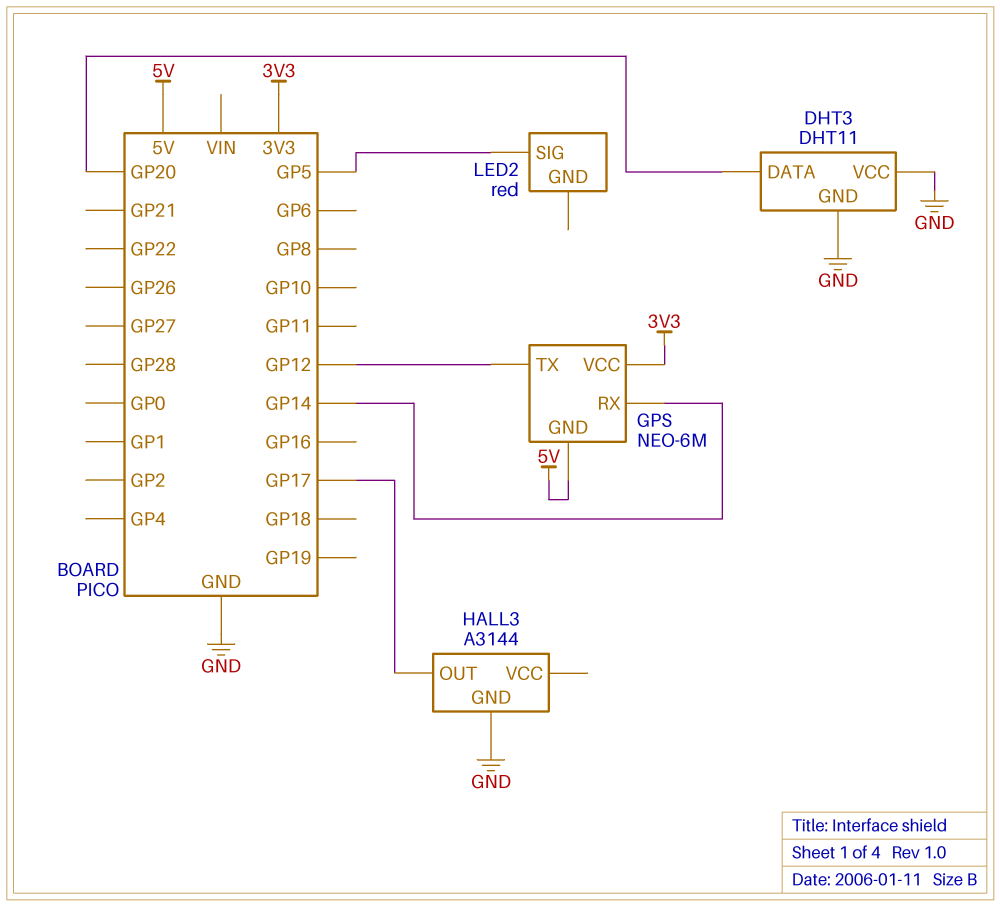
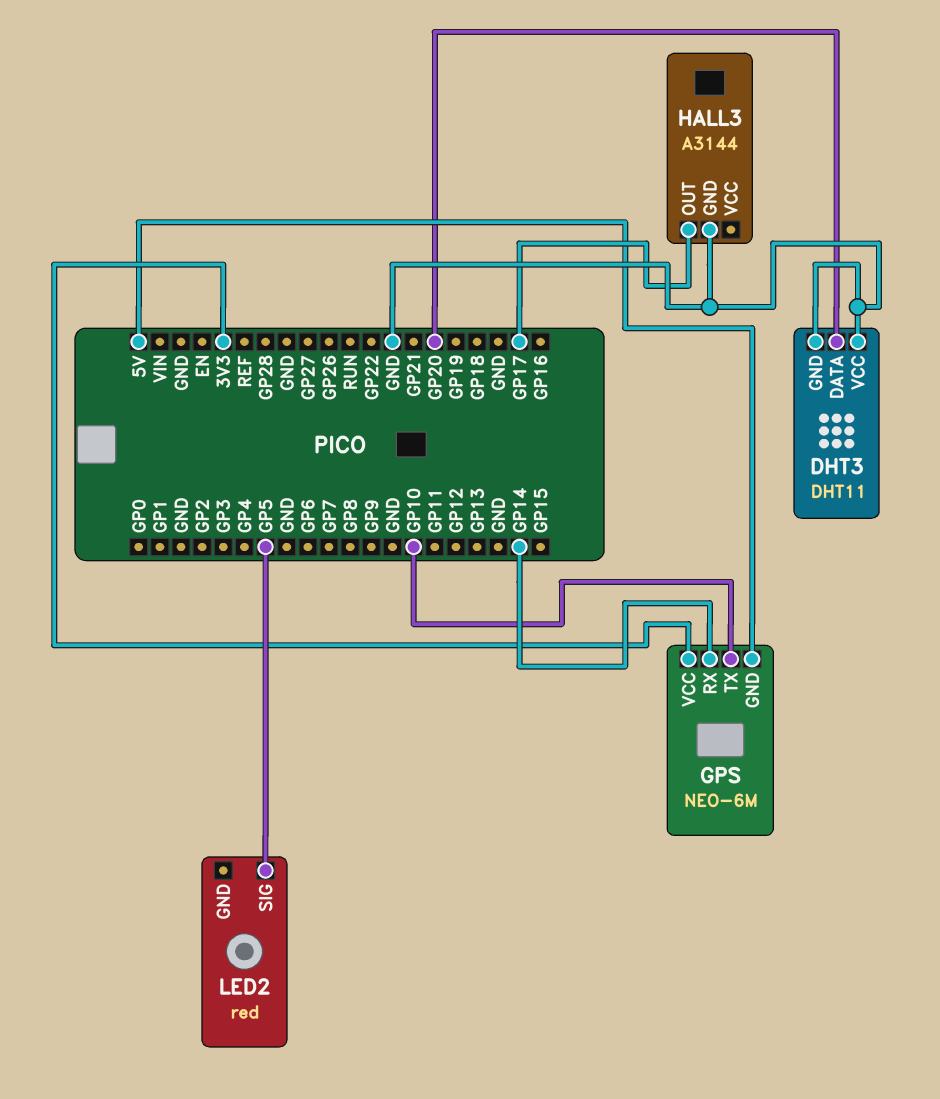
GPS pin TX: GP12 -> GP10

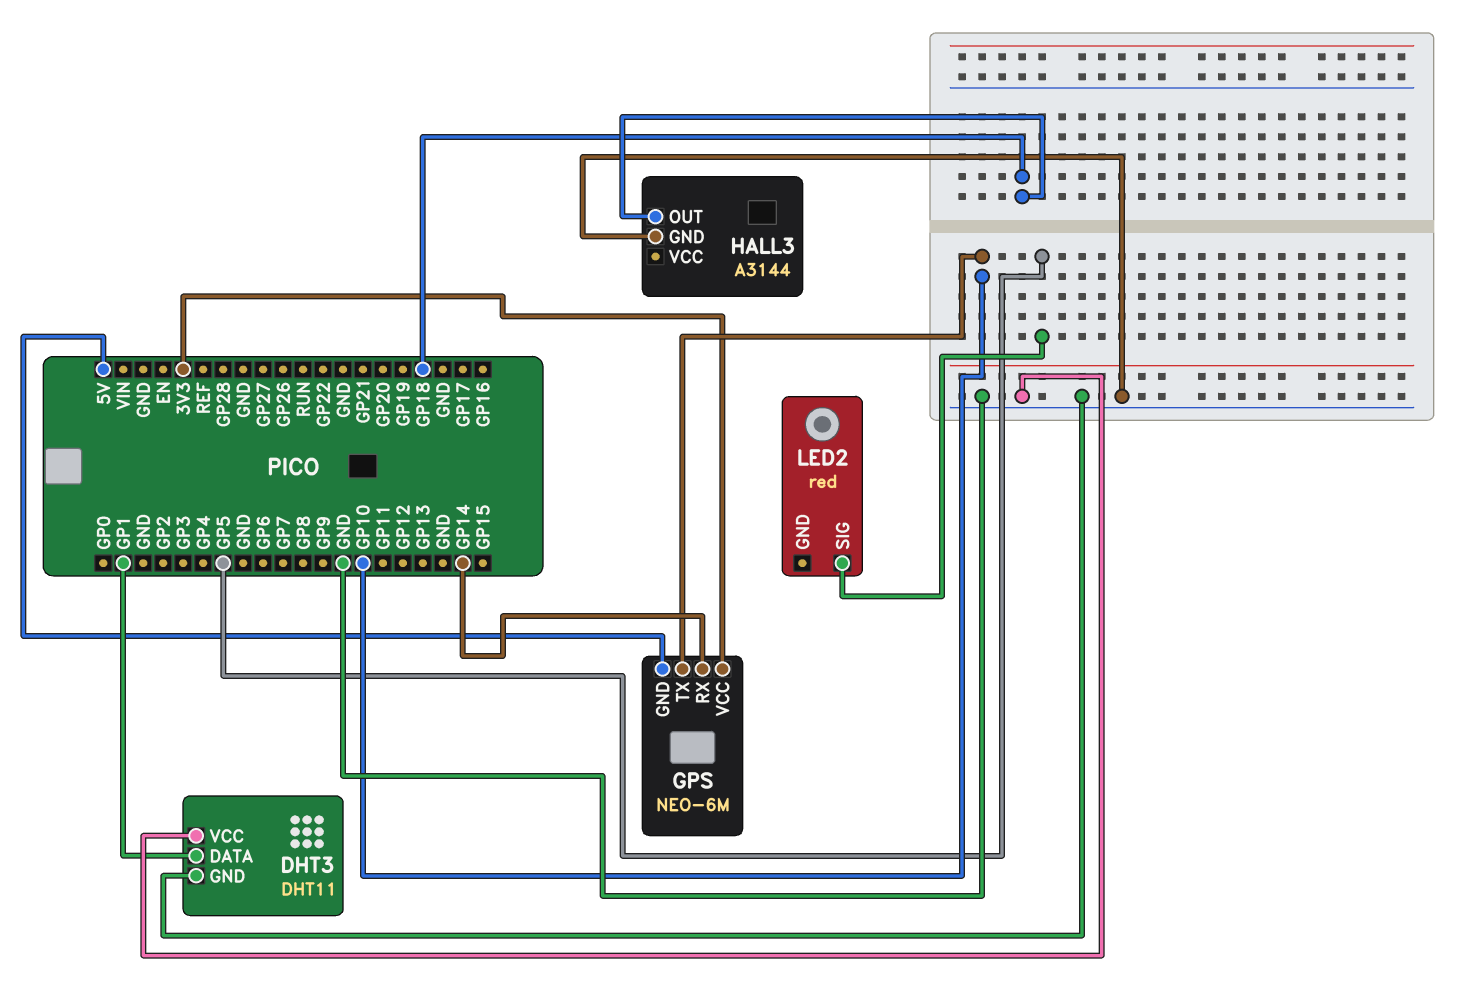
DHT3 pin DATA: GP20 -> GP1
HALL3 pin OUT: GP17 -> GP18

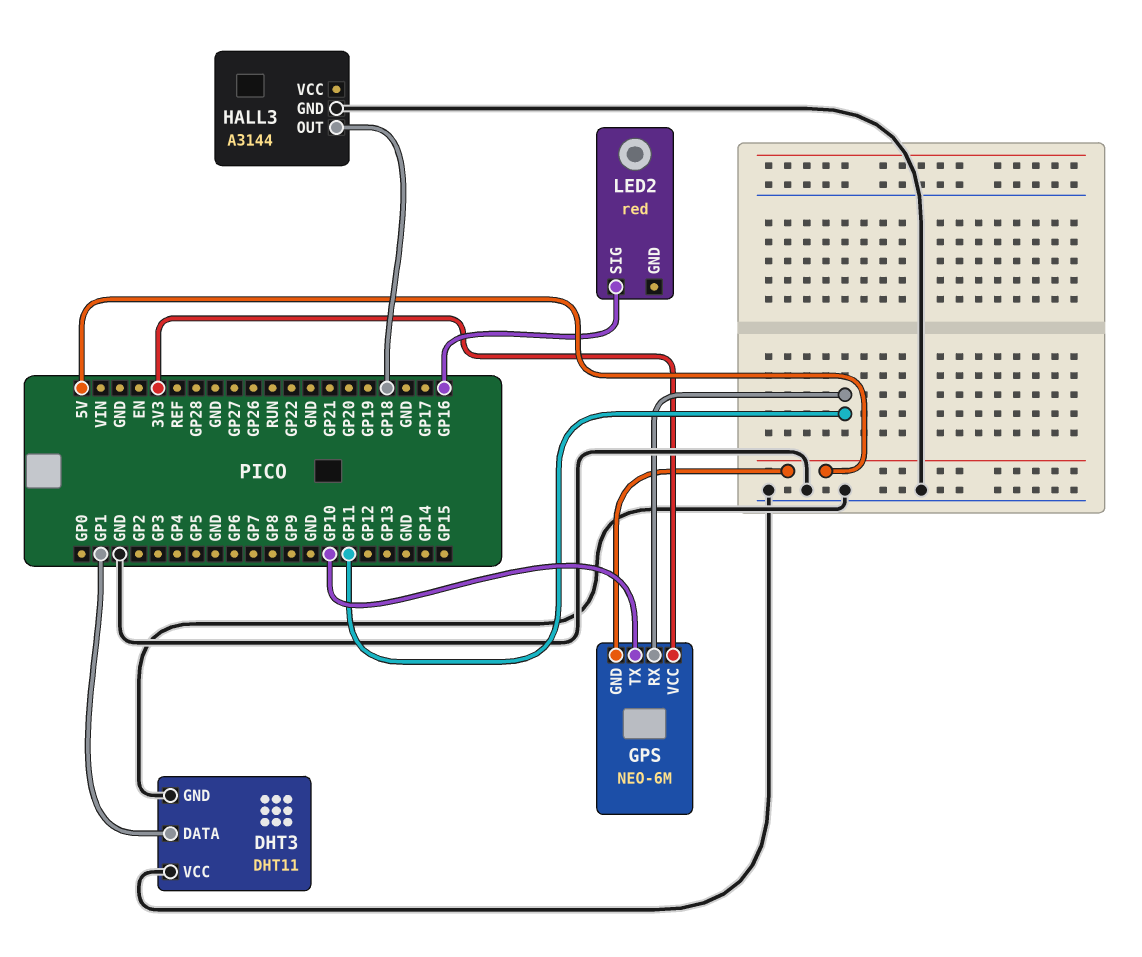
GPS pin RX: GP14 -> GP11
LED2 pin SIG: GP5 -> GP16

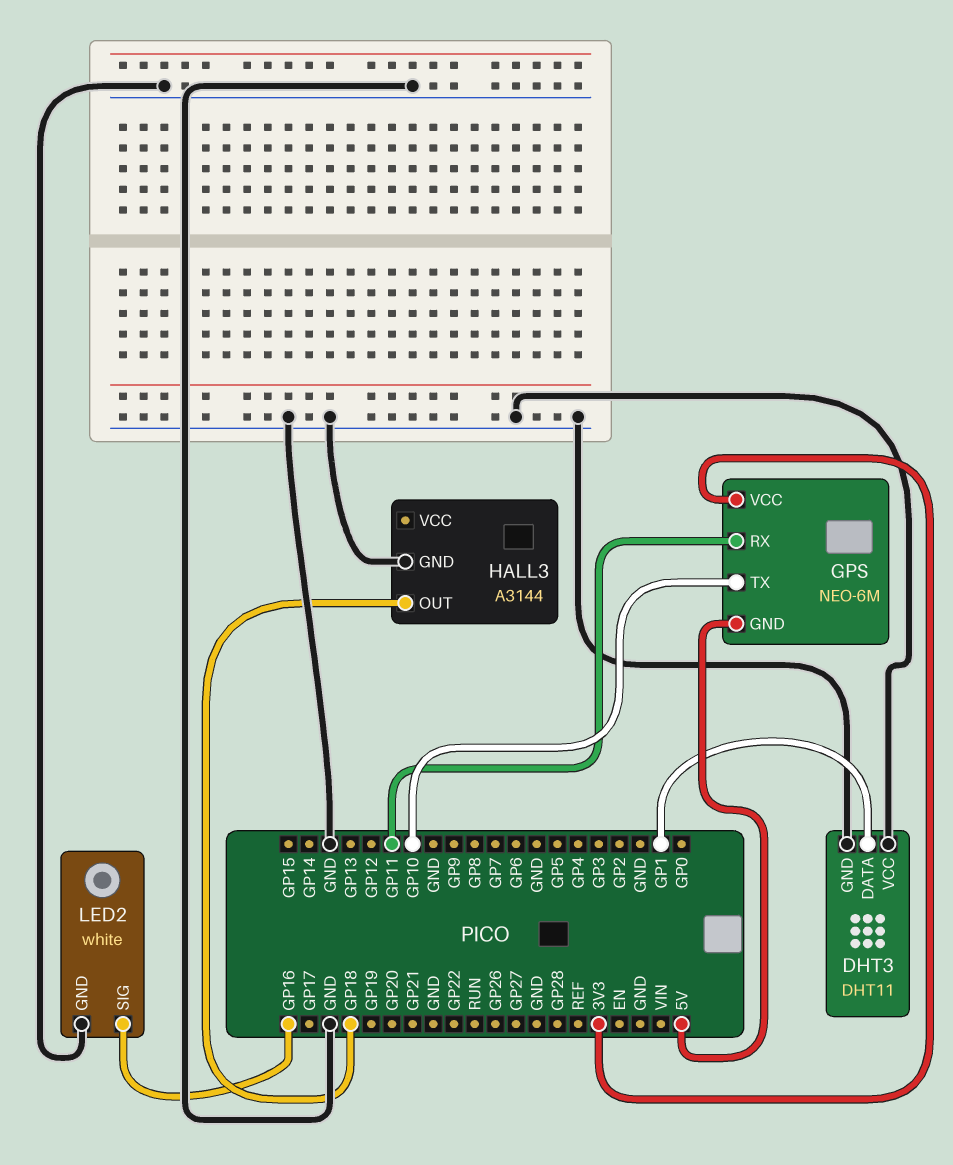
LED2: red -> white
LED2 pin GND: none -> GND

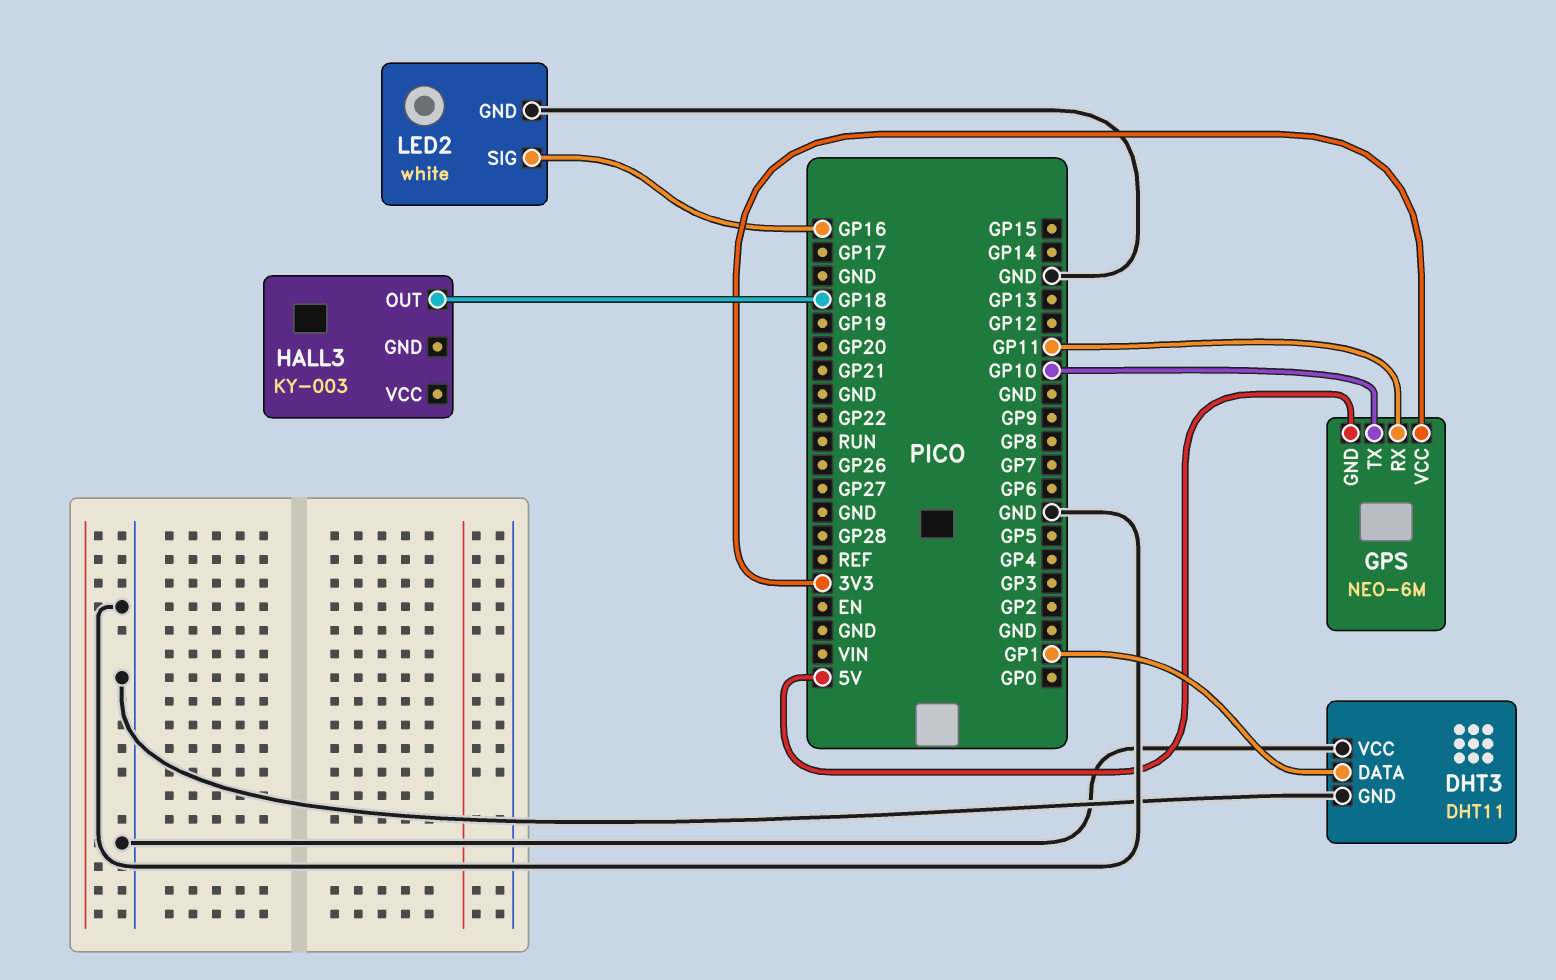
HALL3: A3144 -> KY-003
HALL3 pin GND: GND -> none

